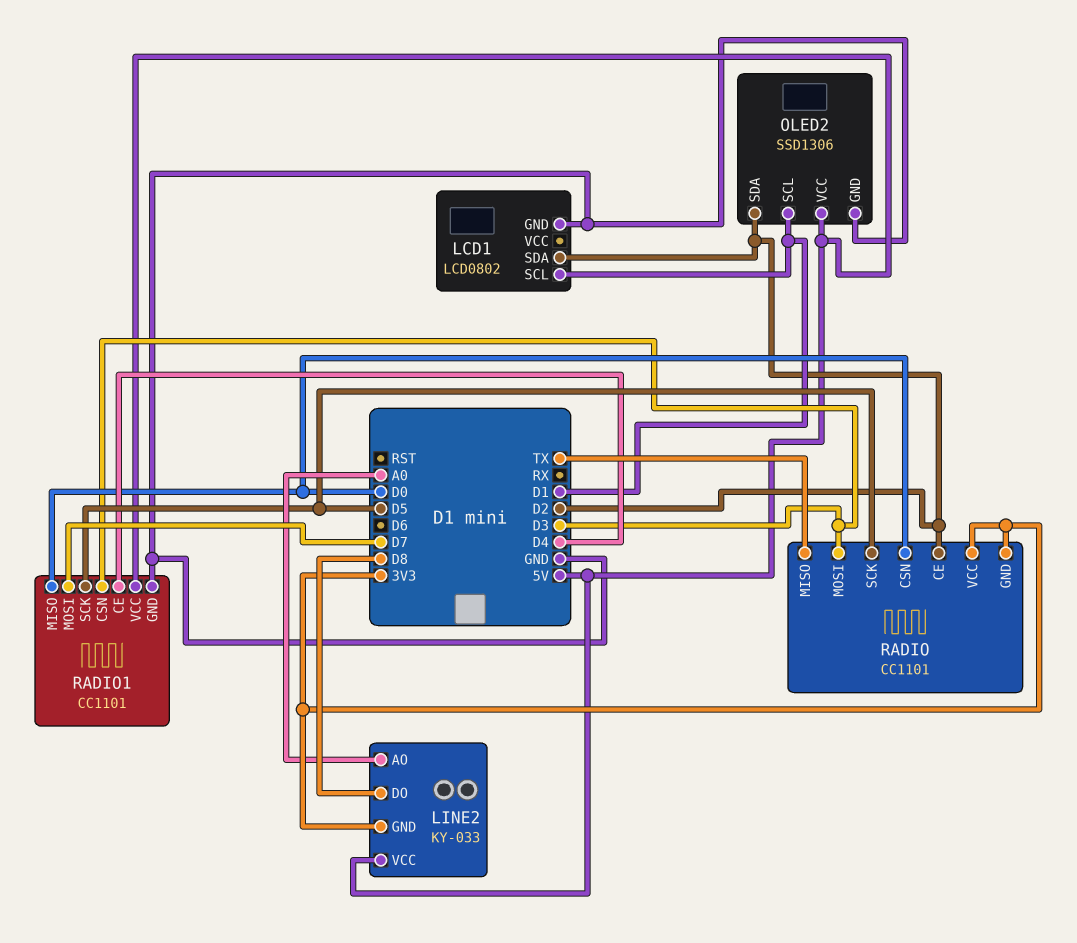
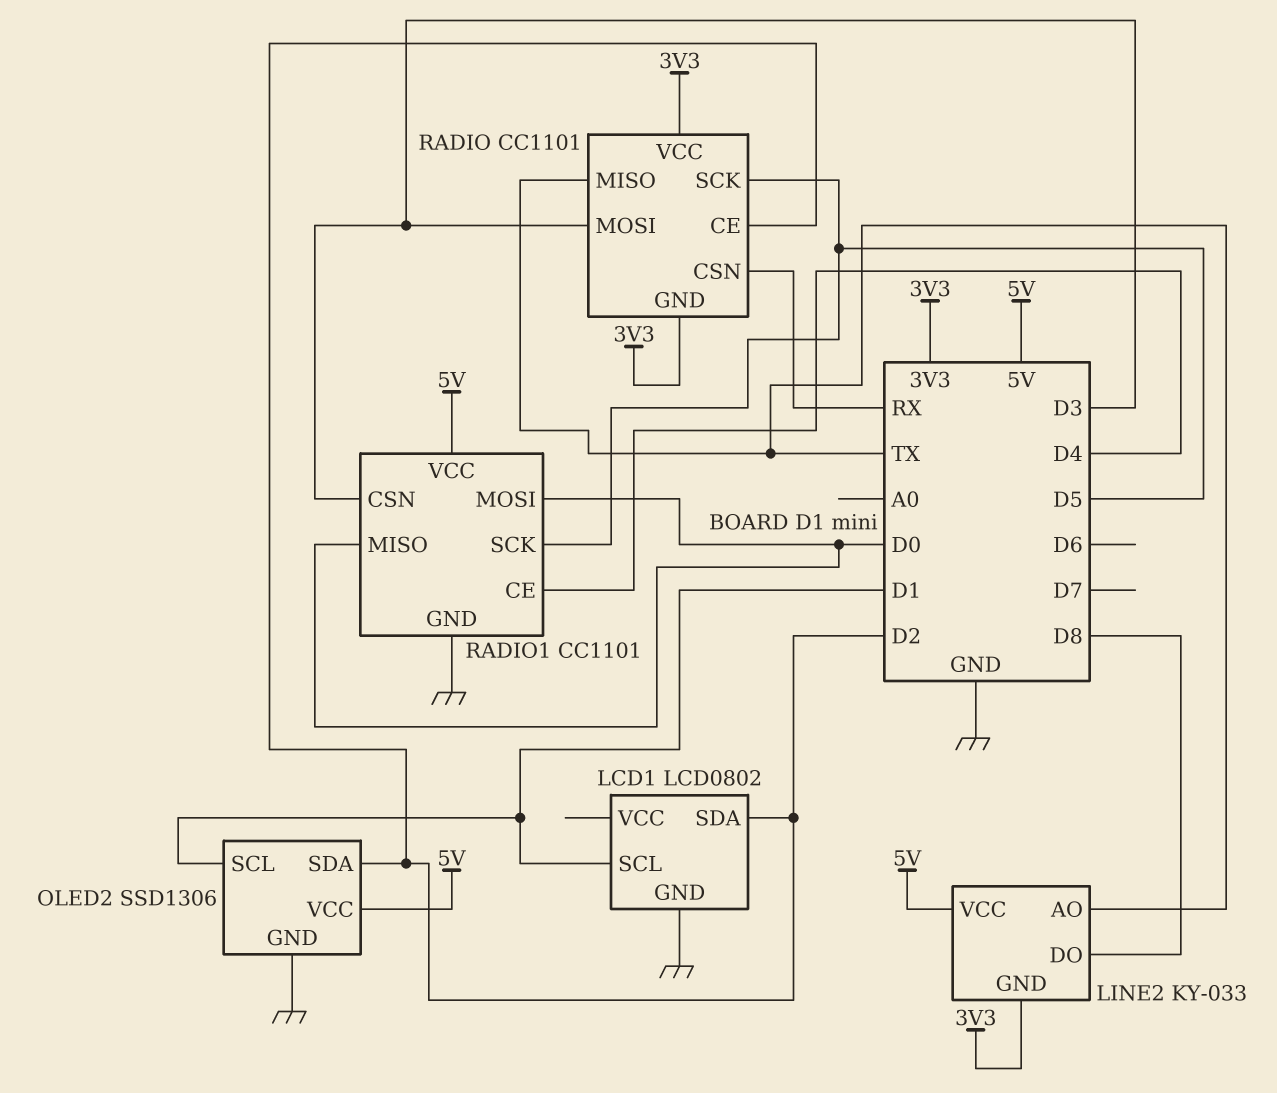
LINE2 pin AO: A0 -> TX
RADIO pin CSN: D0 -> RX
RADIO1 pin MOSI: D7 -> D0

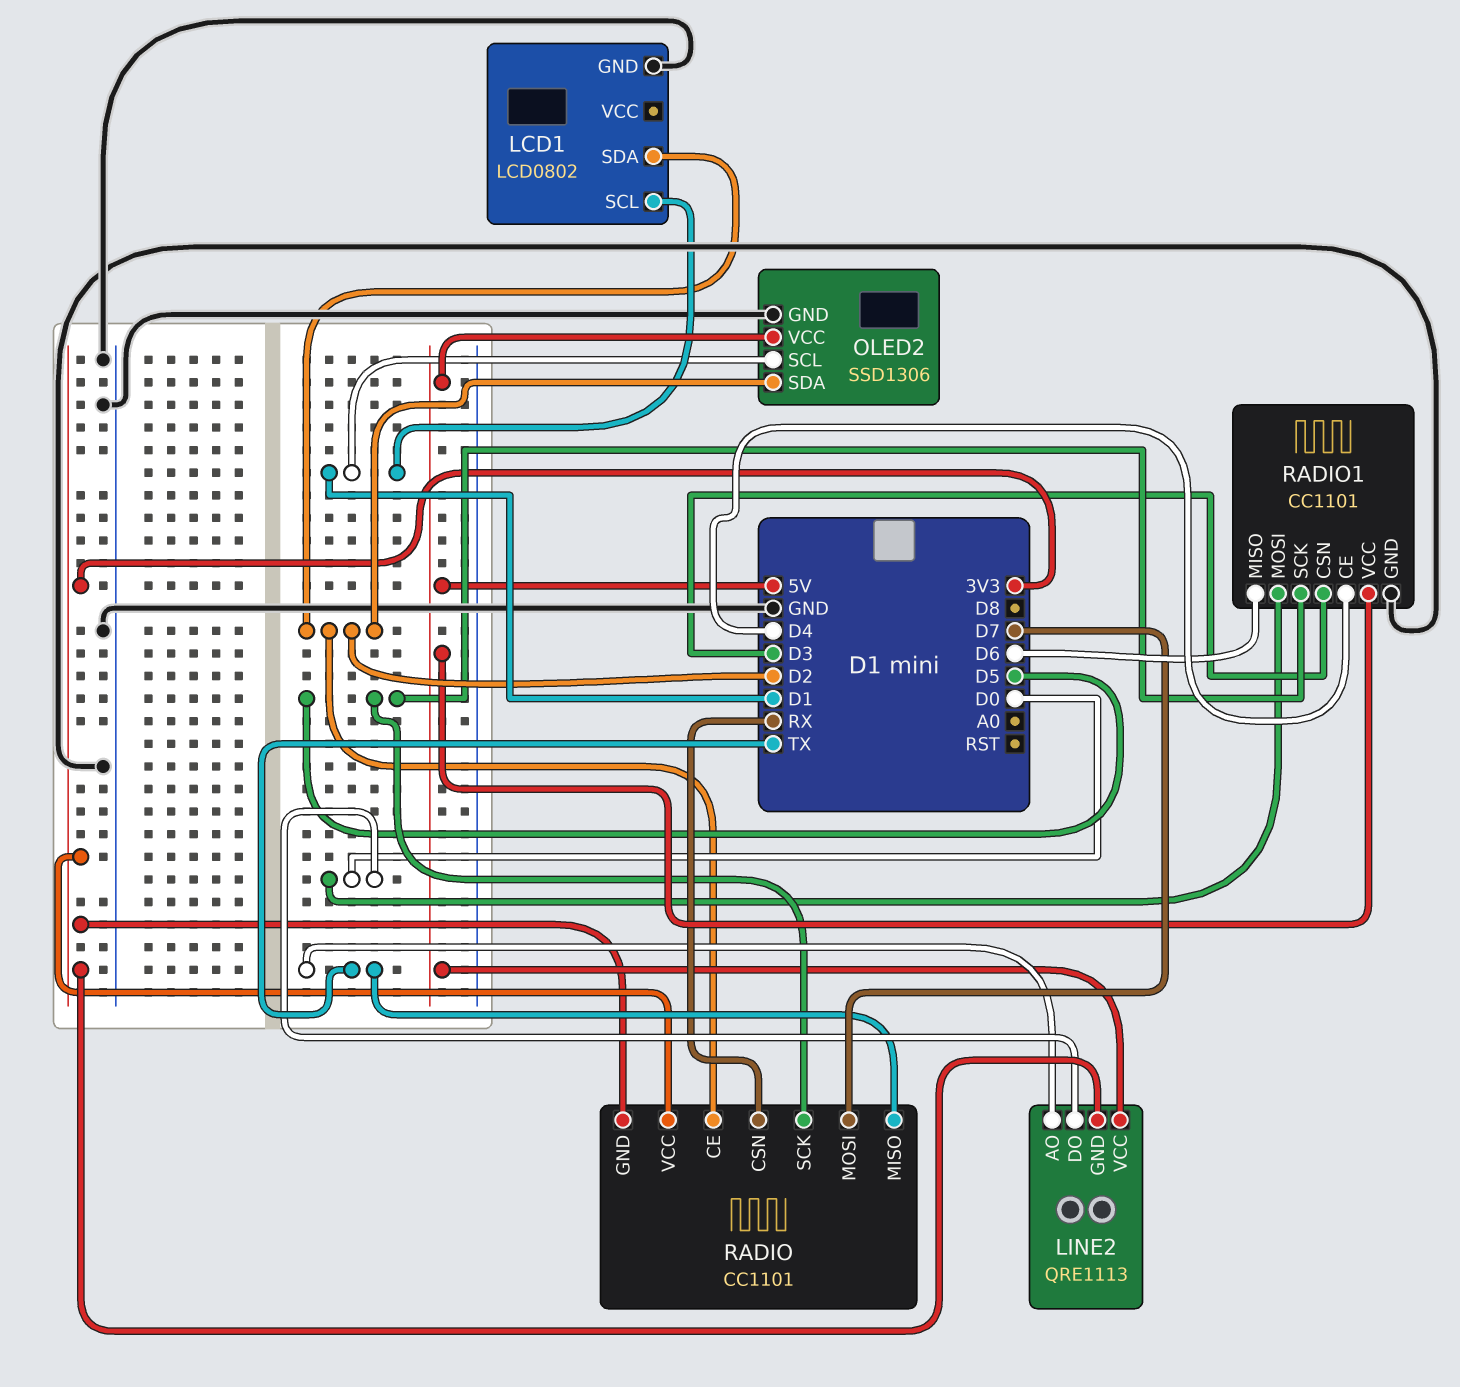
LINE2: KY-033 -> QRE1113
LINE2 pin DO: D8 -> D0
RADIO pin MOSI: D3 -> D7
RADIO1 pin MISO: D0 -> D6

